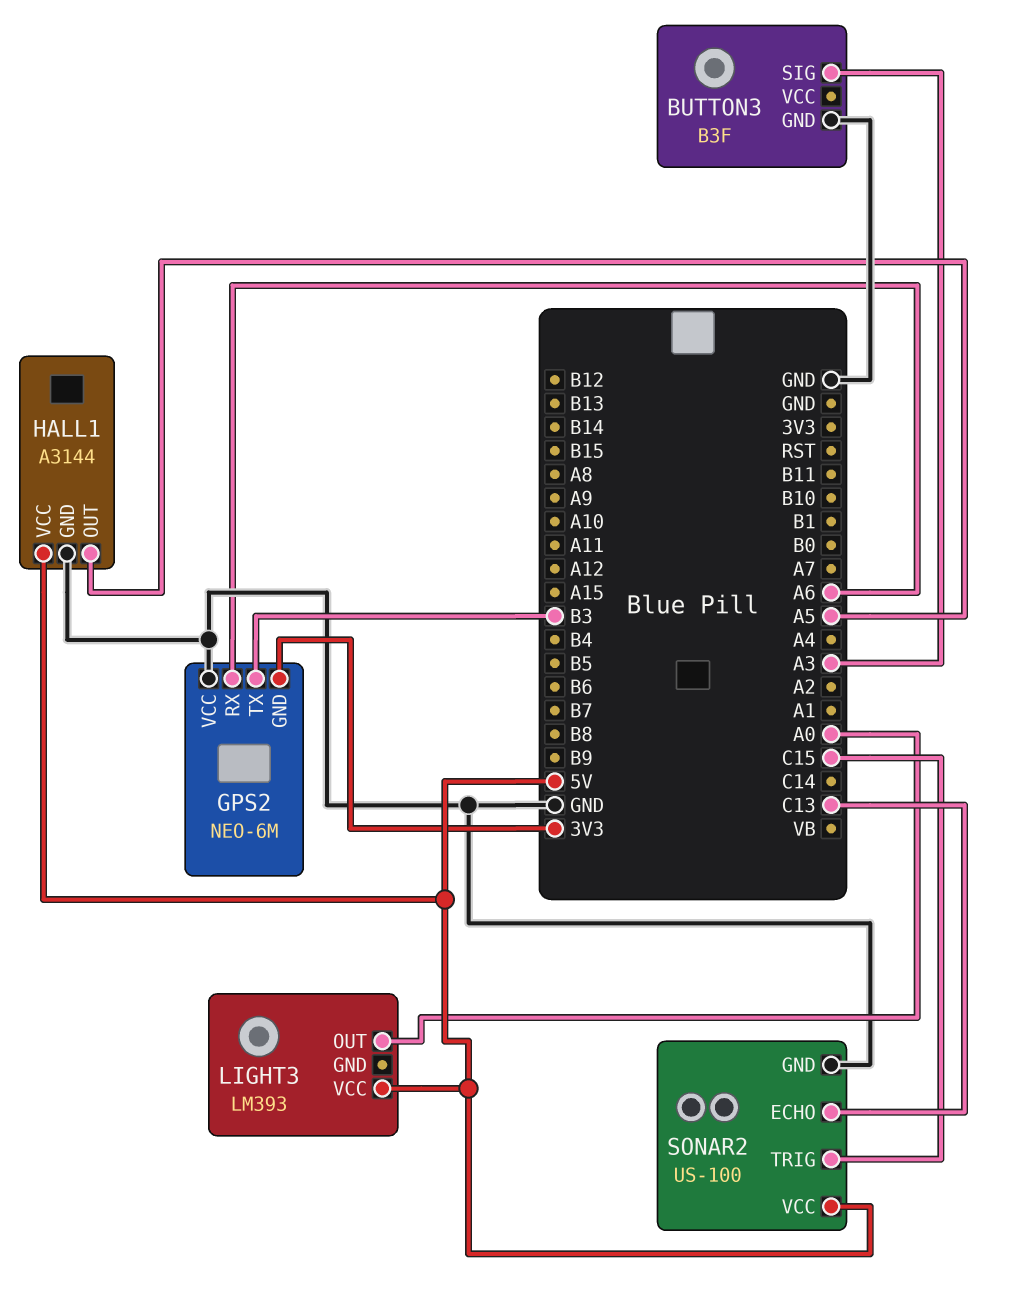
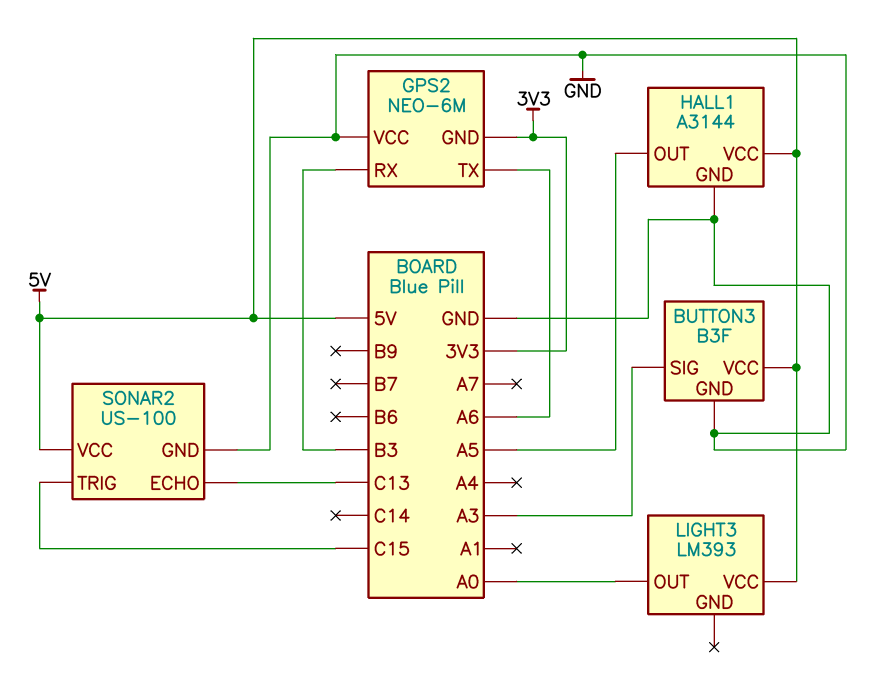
BUTTON3 pin VCC: none -> 5V
GPS2 pin RX: A6 -> B3
GPS2 pin TX: B3 -> A6

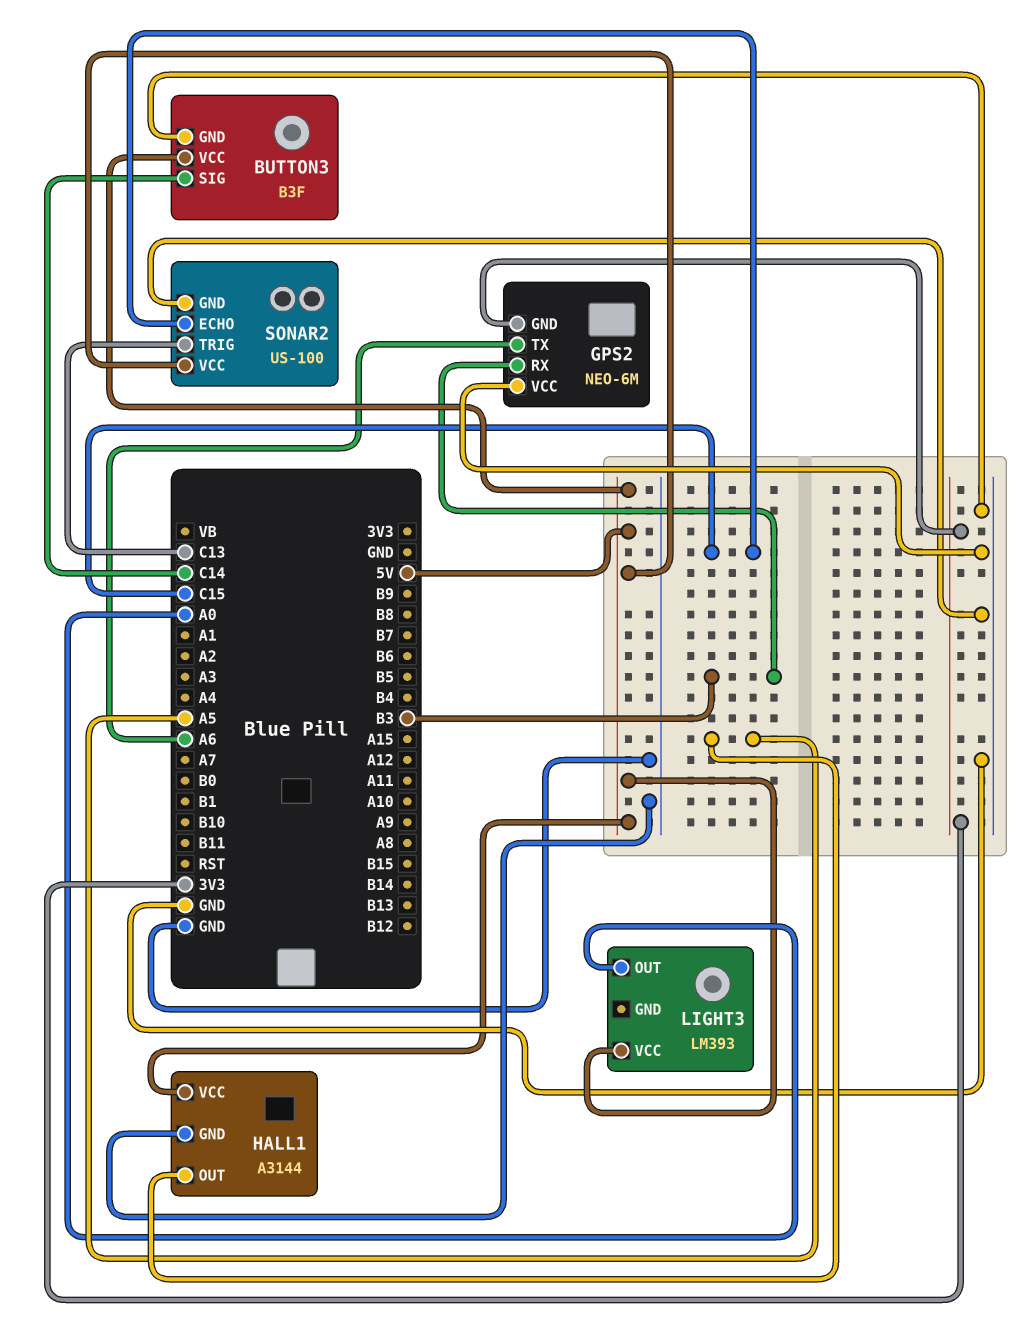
BUTTON3 pin SIG: A3 -> C14
SONAR2 pin ECHO: C13 -> C15
SONAR2 pin TRIG: C15 -> C13

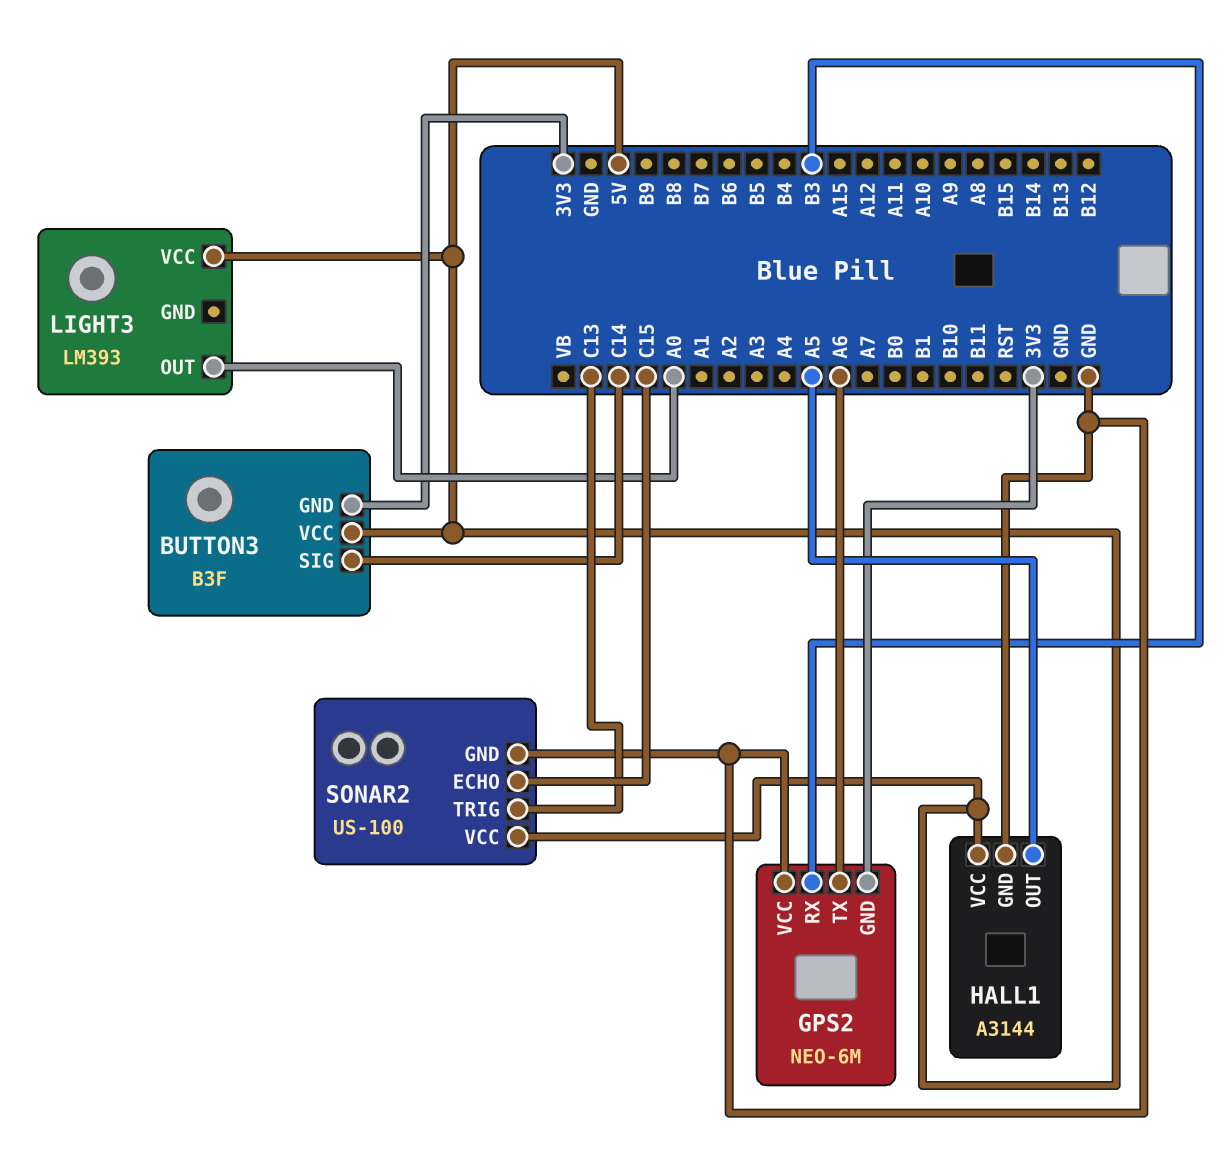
BUTTON3 pin GND: GND -> 3V3

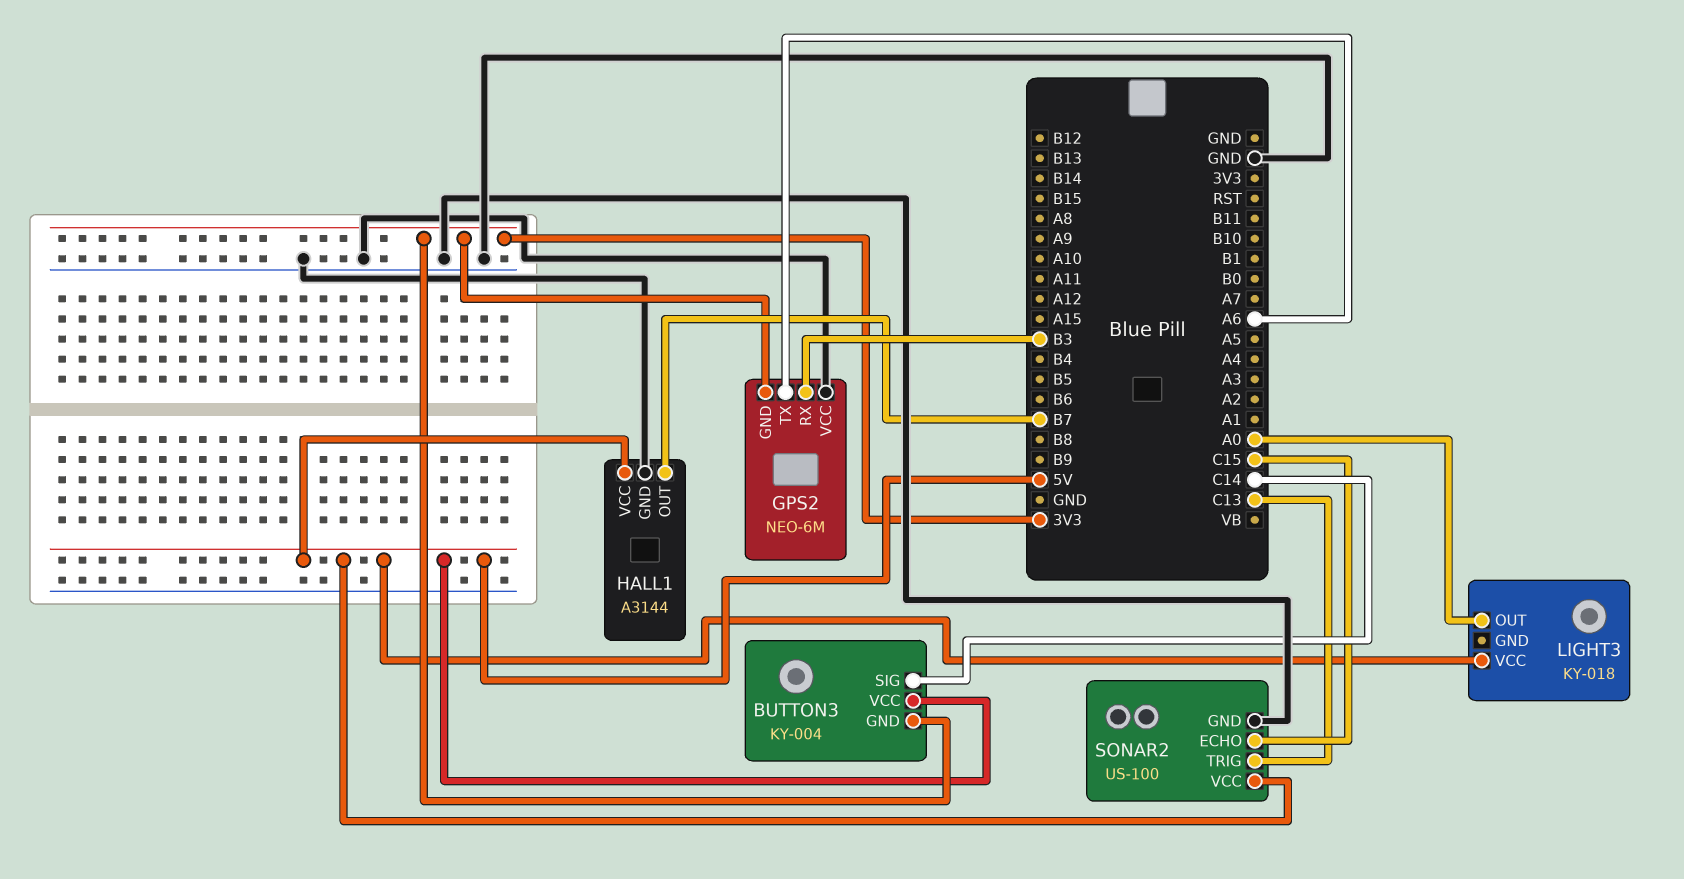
BUTTON3: B3F -> KY-004
HALL1 pin OUT: A5 -> B7
LIGHT3: LM393 -> KY-018

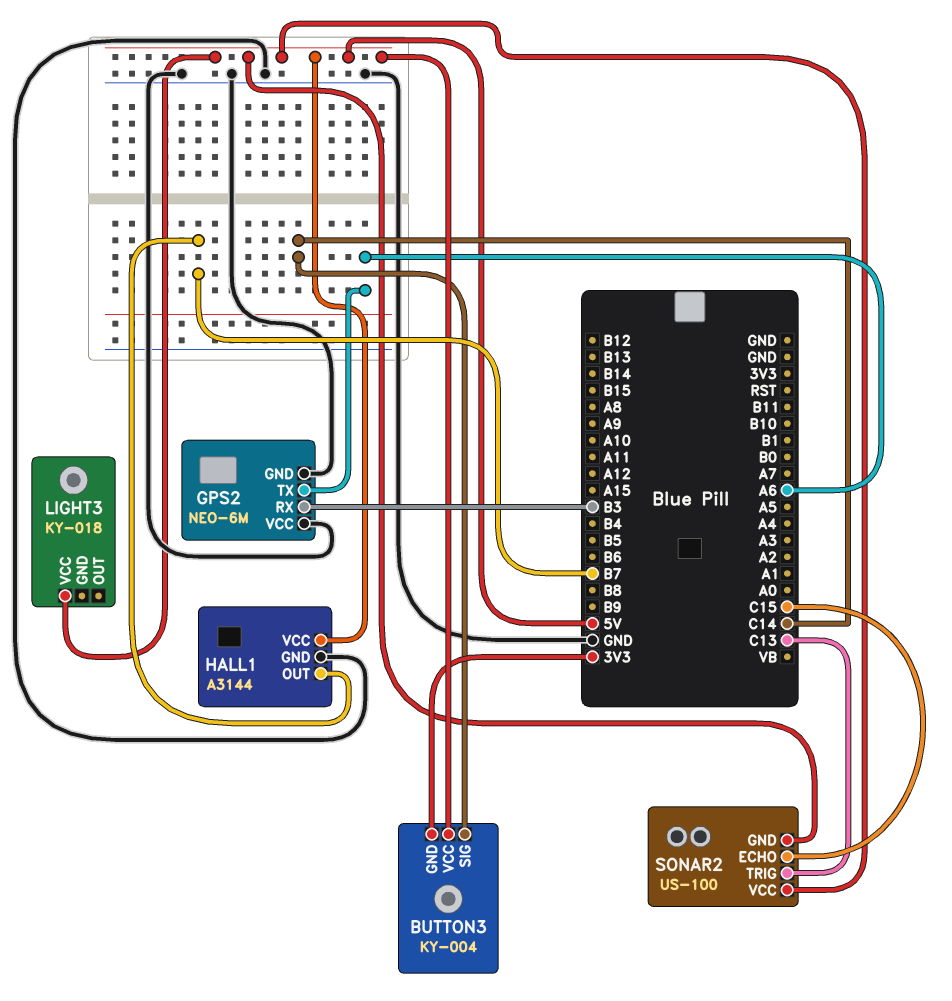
GPS2 pin GND: 3V3 -> GND
LIGHT3 pin OUT: A0 -> none
SONAR2 pin GND: GND -> 5V

